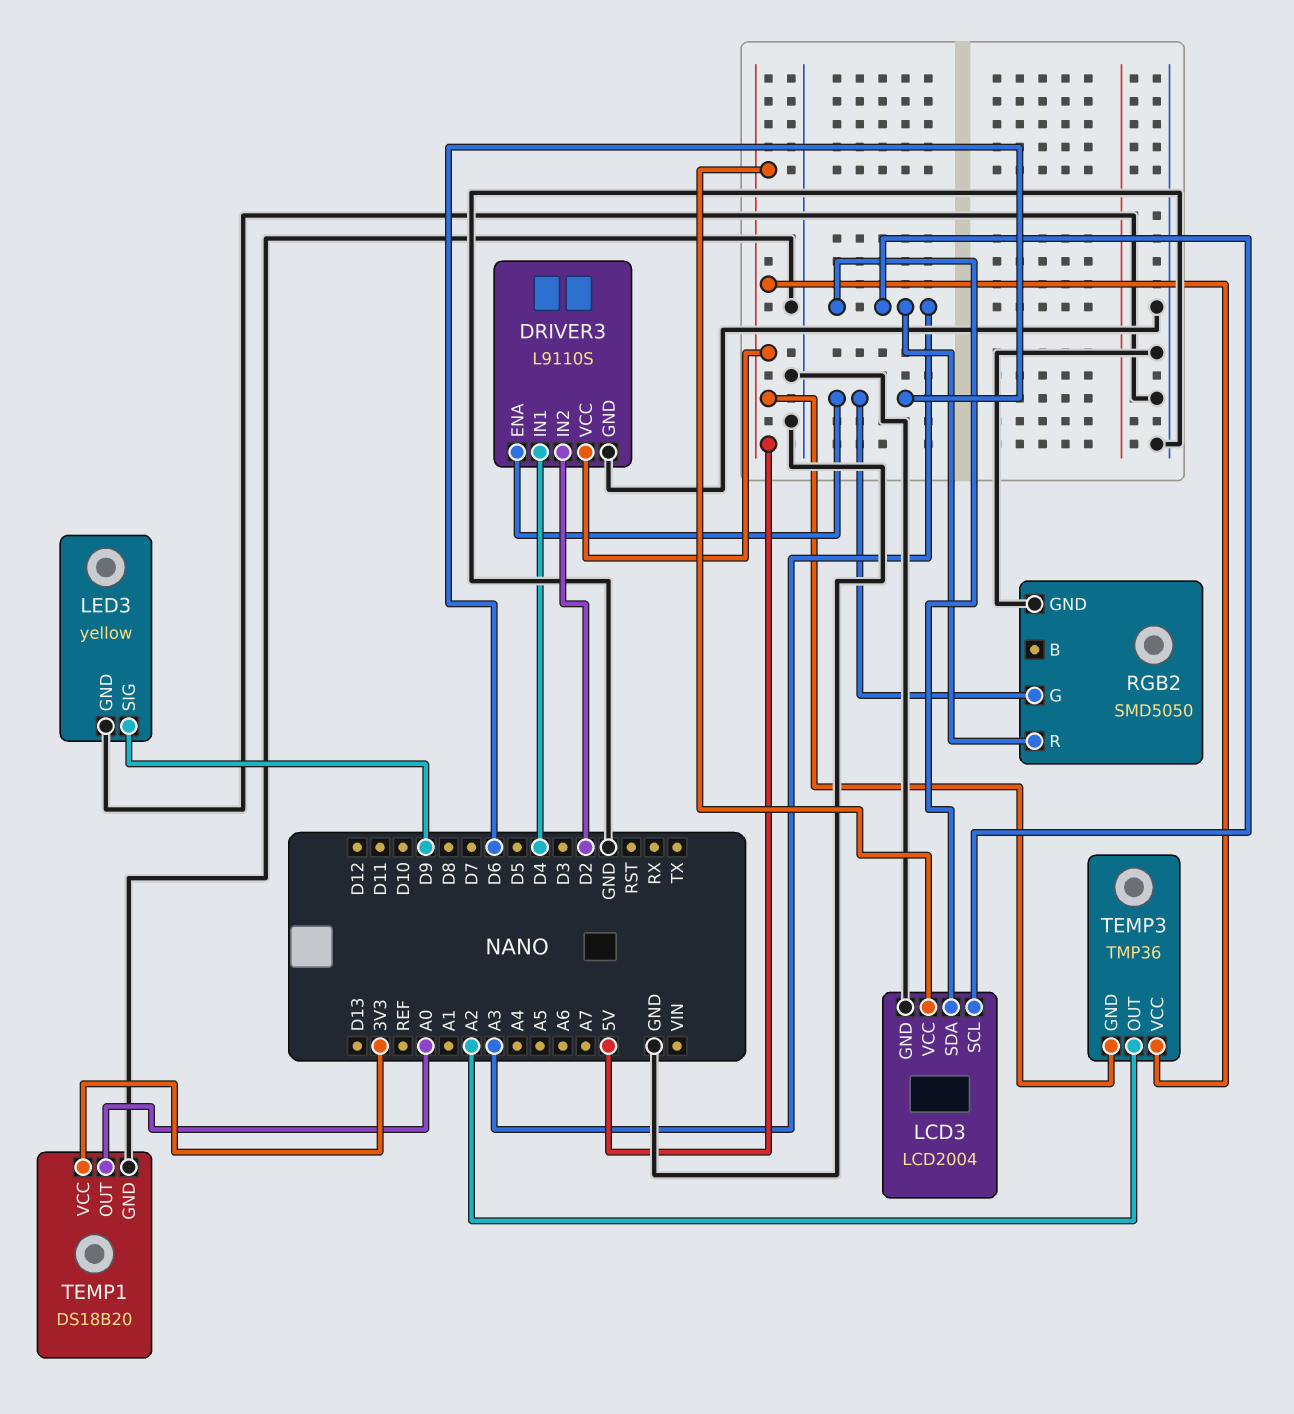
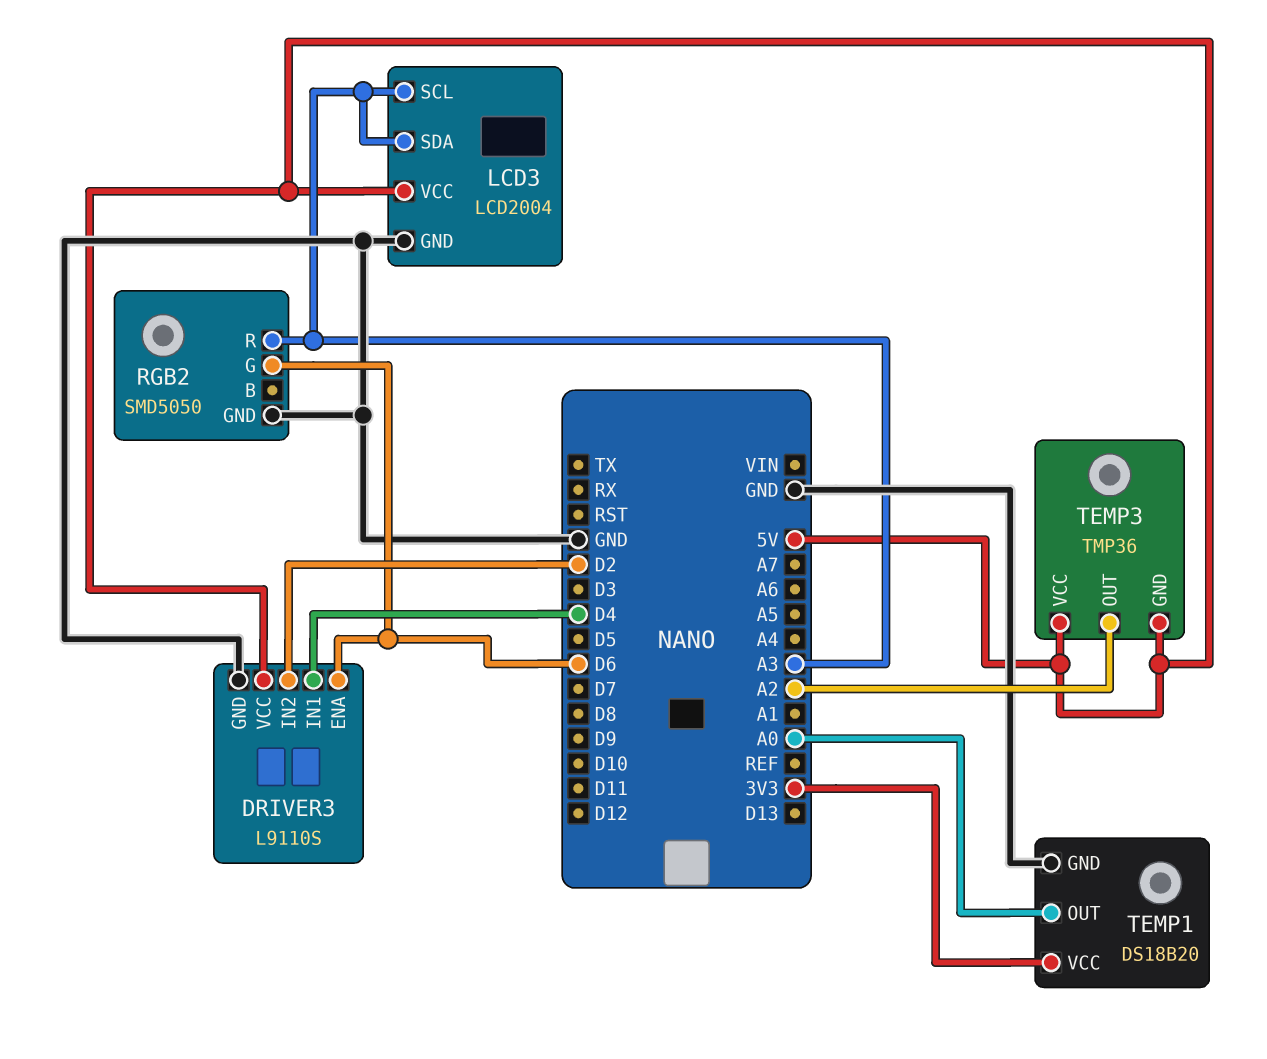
LED3: yellow -> none
LED3 pin GND: GND -> none
LED3 pin SIG: D9 -> none

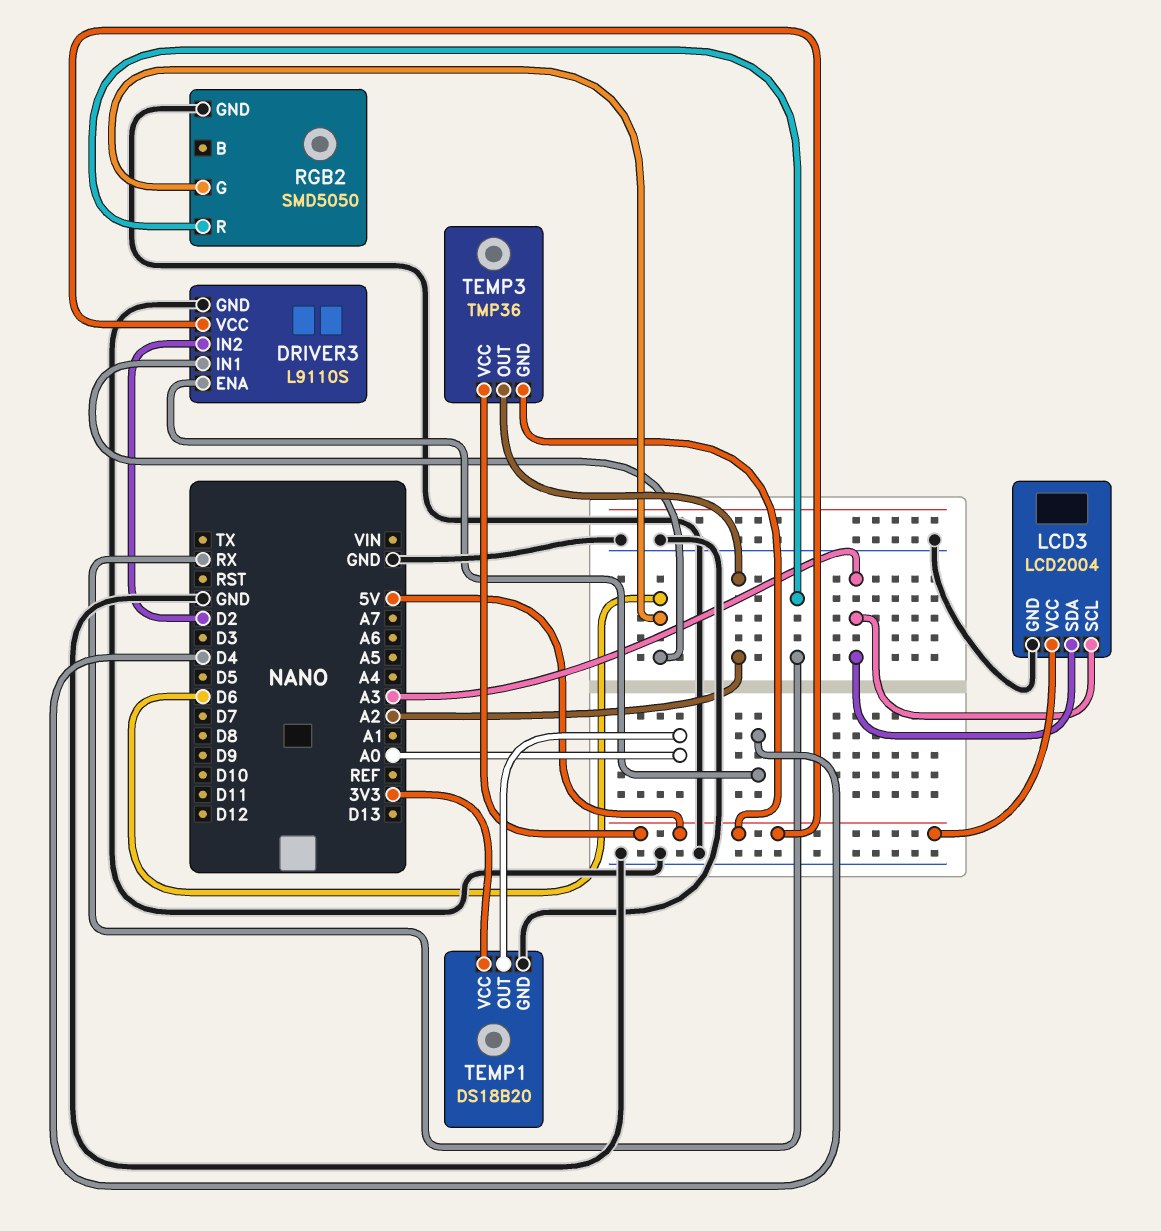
DRIVER3 pin ENA: D6 -> D4
DRIVER3 pin IN1: D4 -> D6
RGB2 pin R: A3 -> RX

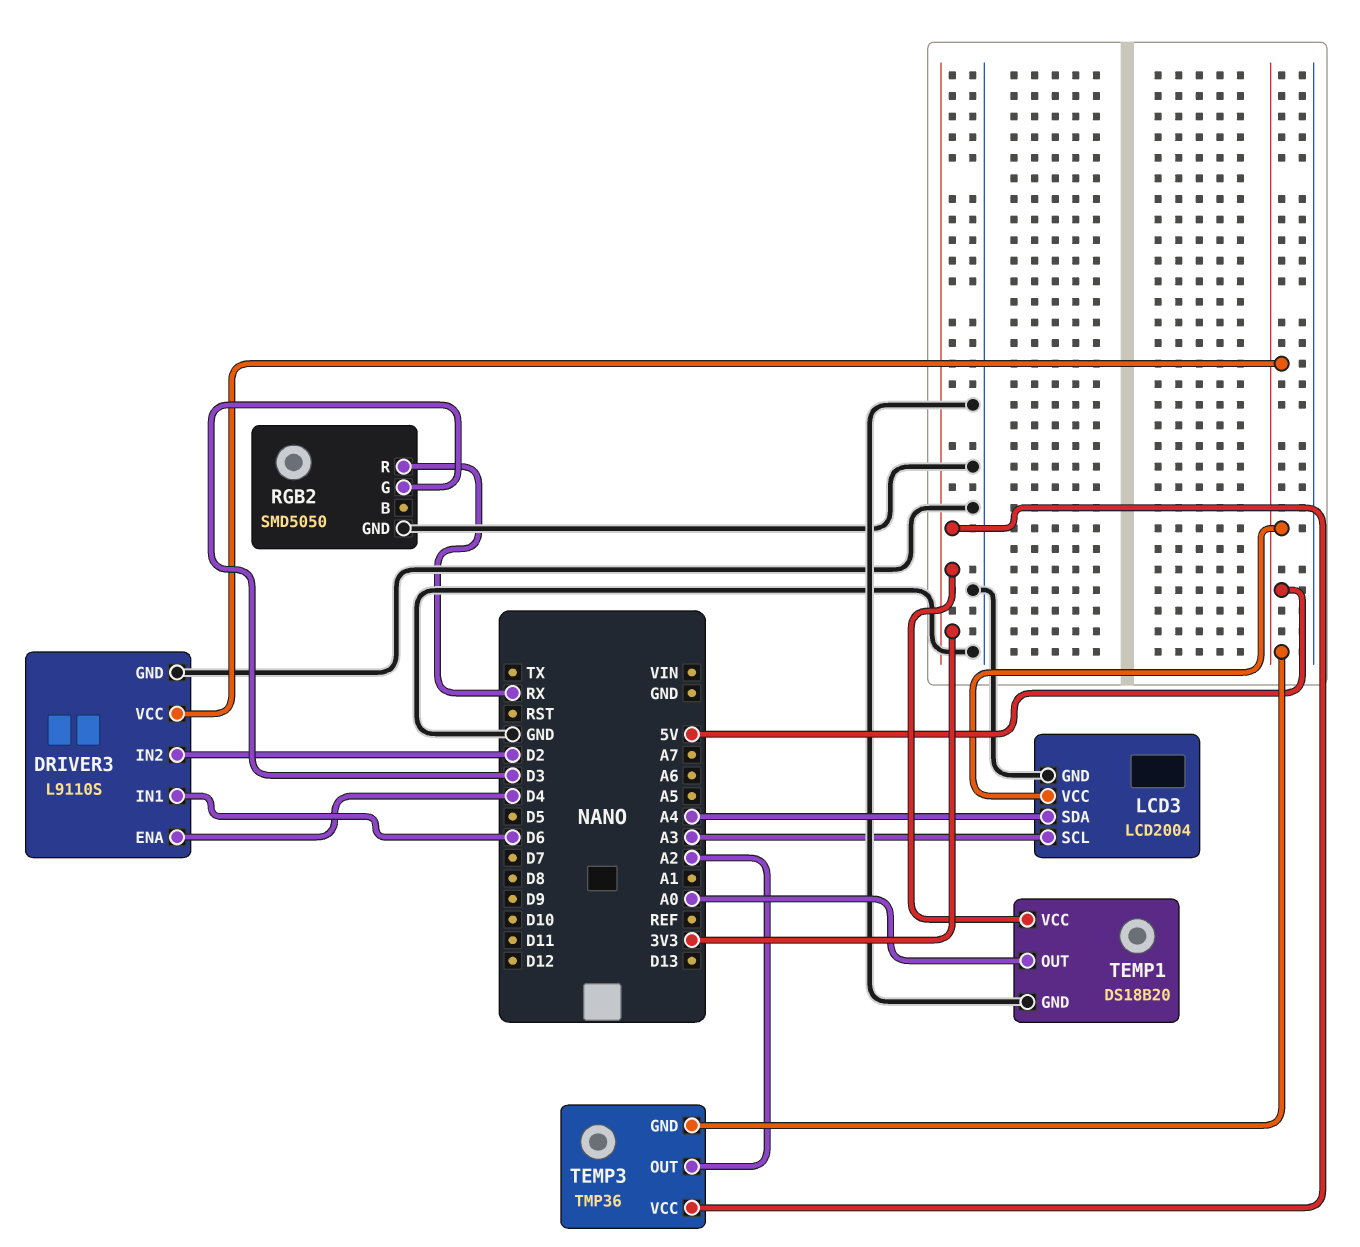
LCD3 pin SDA: A3 -> A4
RGB2 pin G: D6 -> D3
TEMP3 pin VCC: 5V -> 3V3

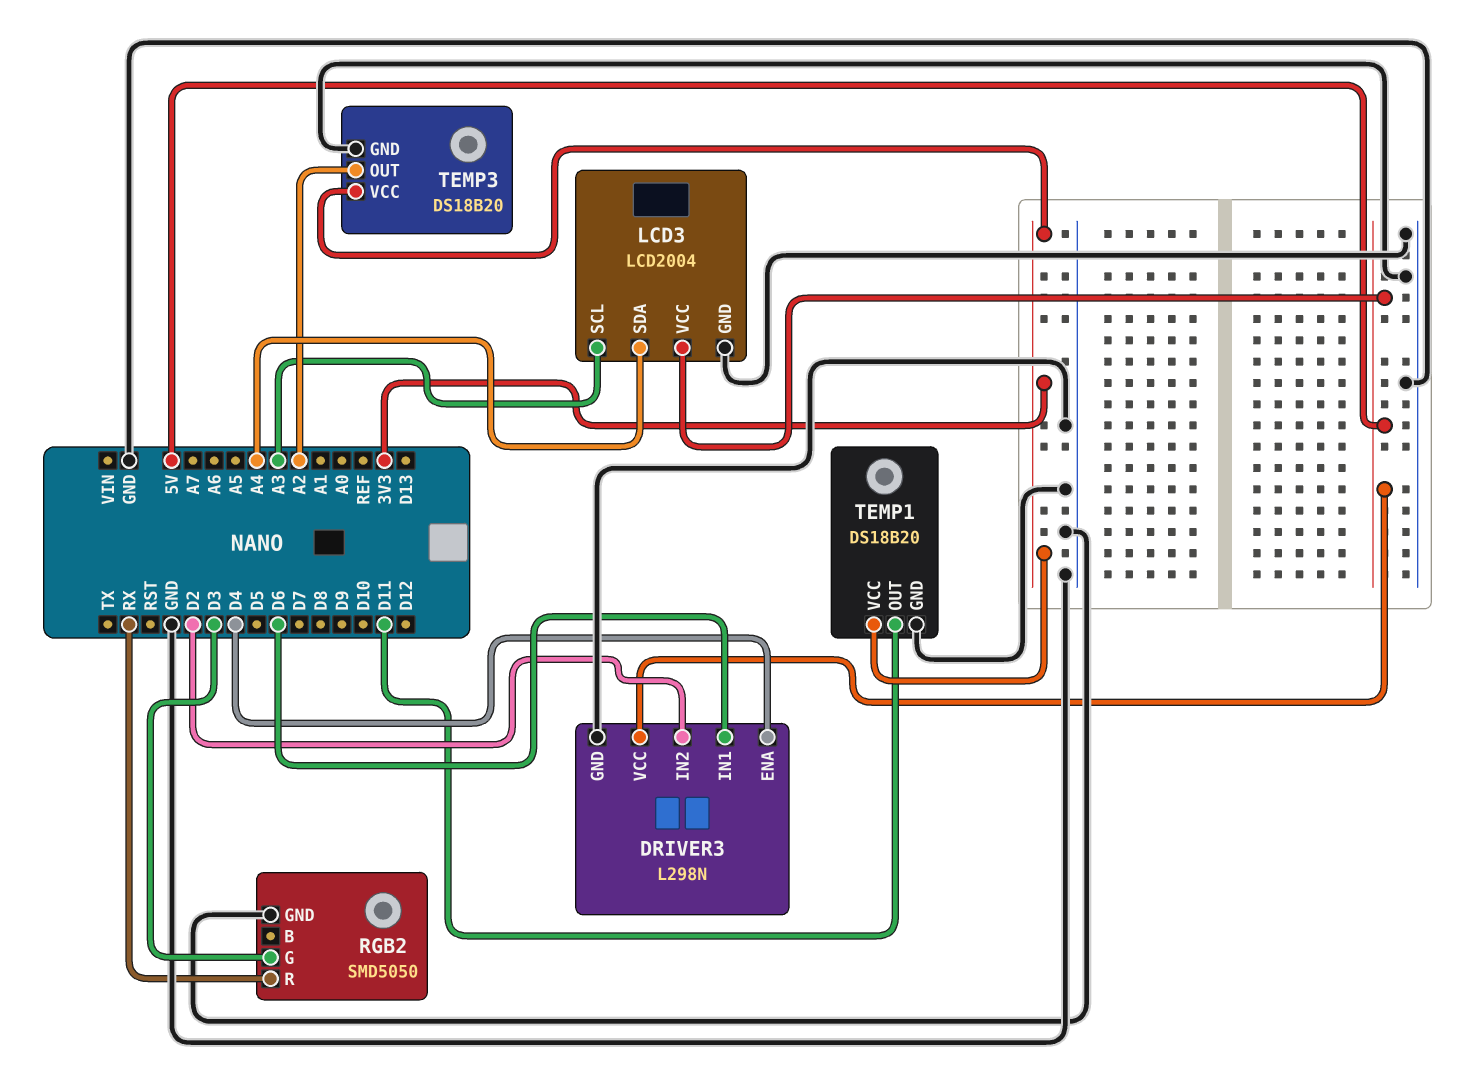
DRIVER3: L9110S -> L298N
TEMP1 pin OUT: A0 -> D11
TEMP3: TMP36 -> DS18B20
TEMP3 pin GND: 5V -> GND

